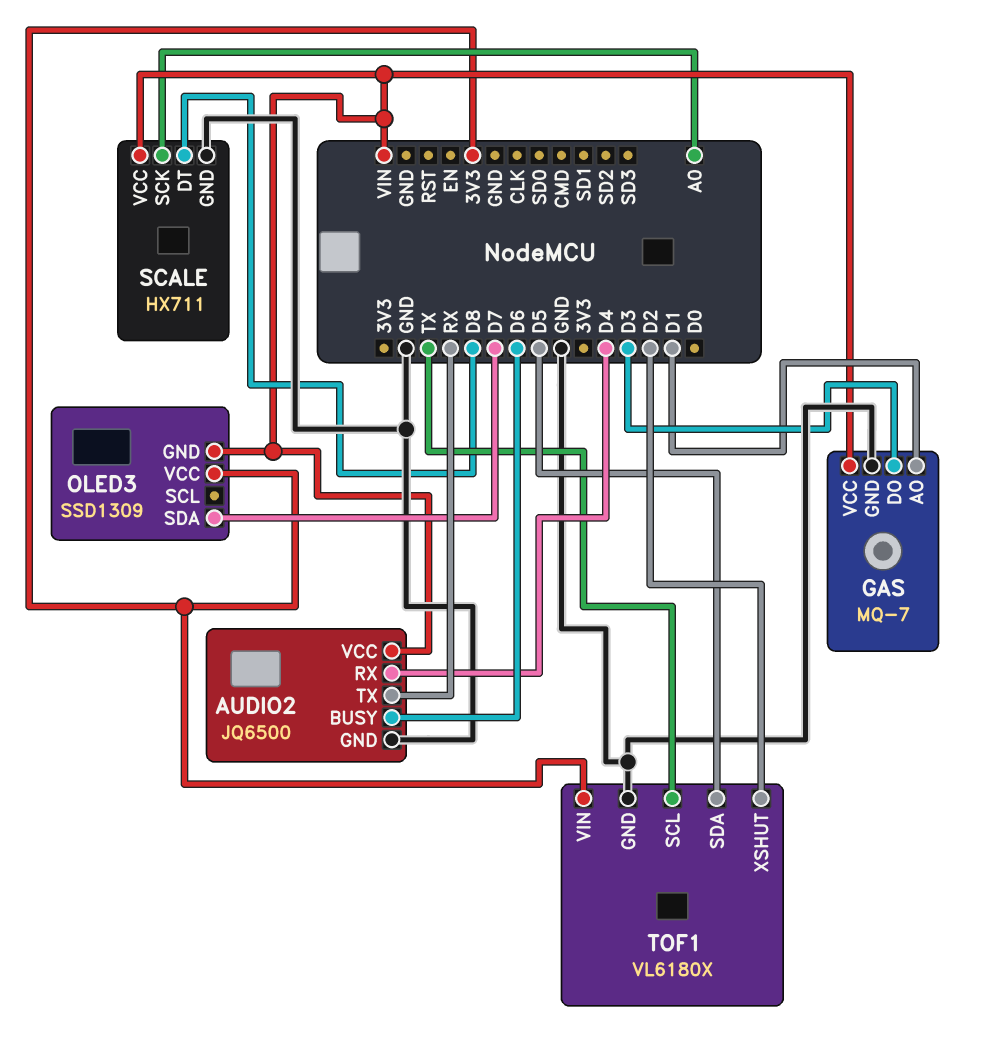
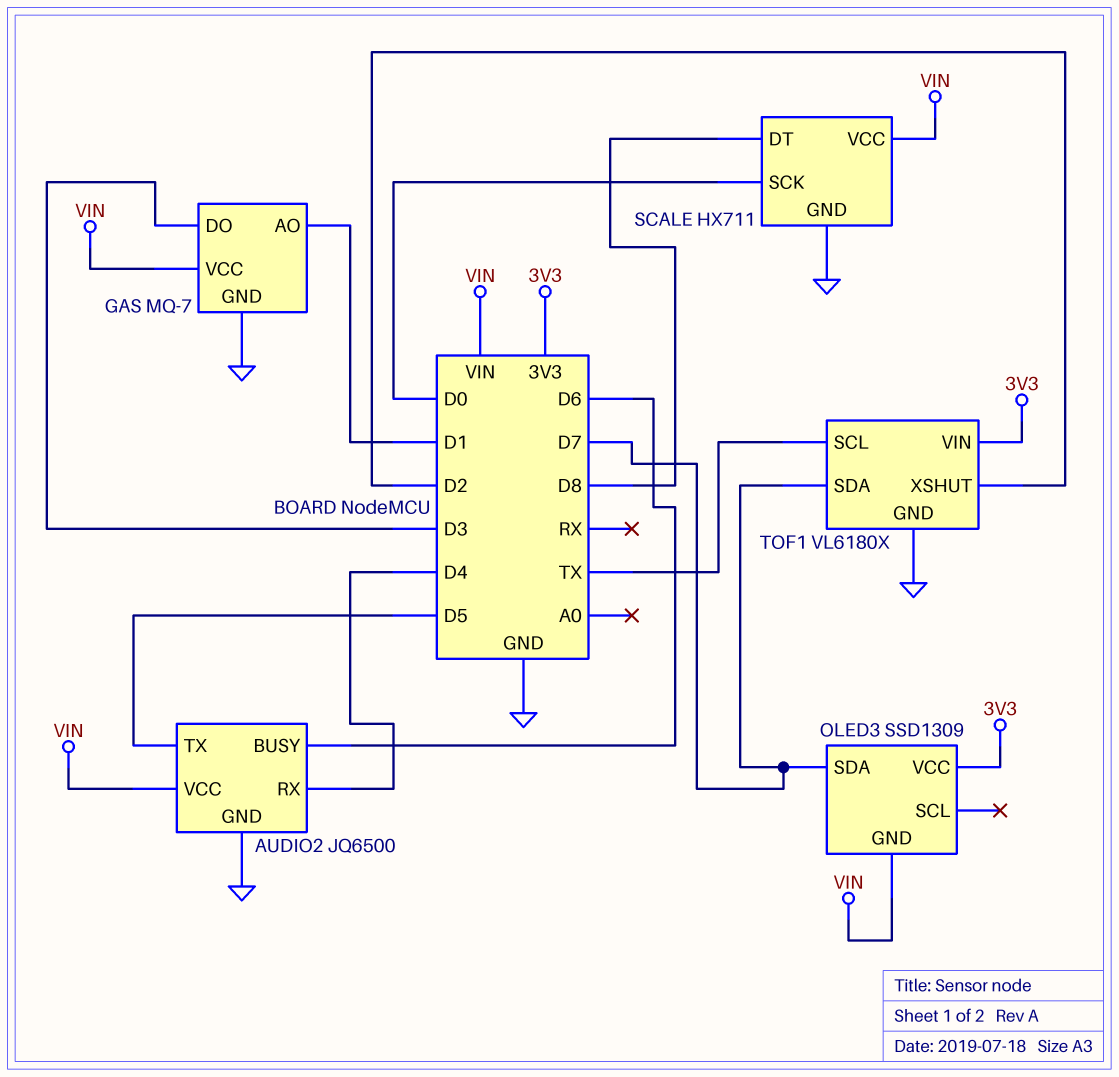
AUDIO2 pin TX: RX -> D5
SCALE pin SCK: A0 -> D0
TOF1 pin SDA: D5 -> D7

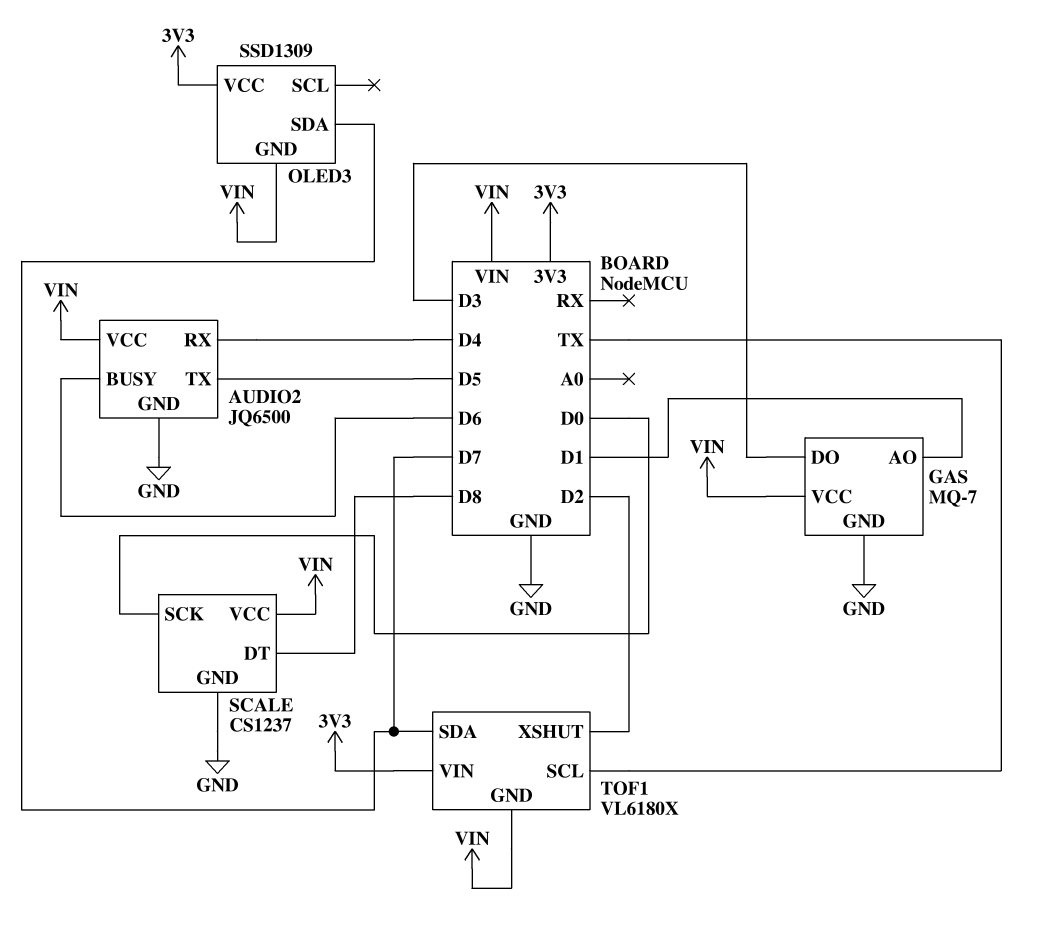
SCALE: HX711 -> CS1237
TOF1 pin GND: GND -> VIN

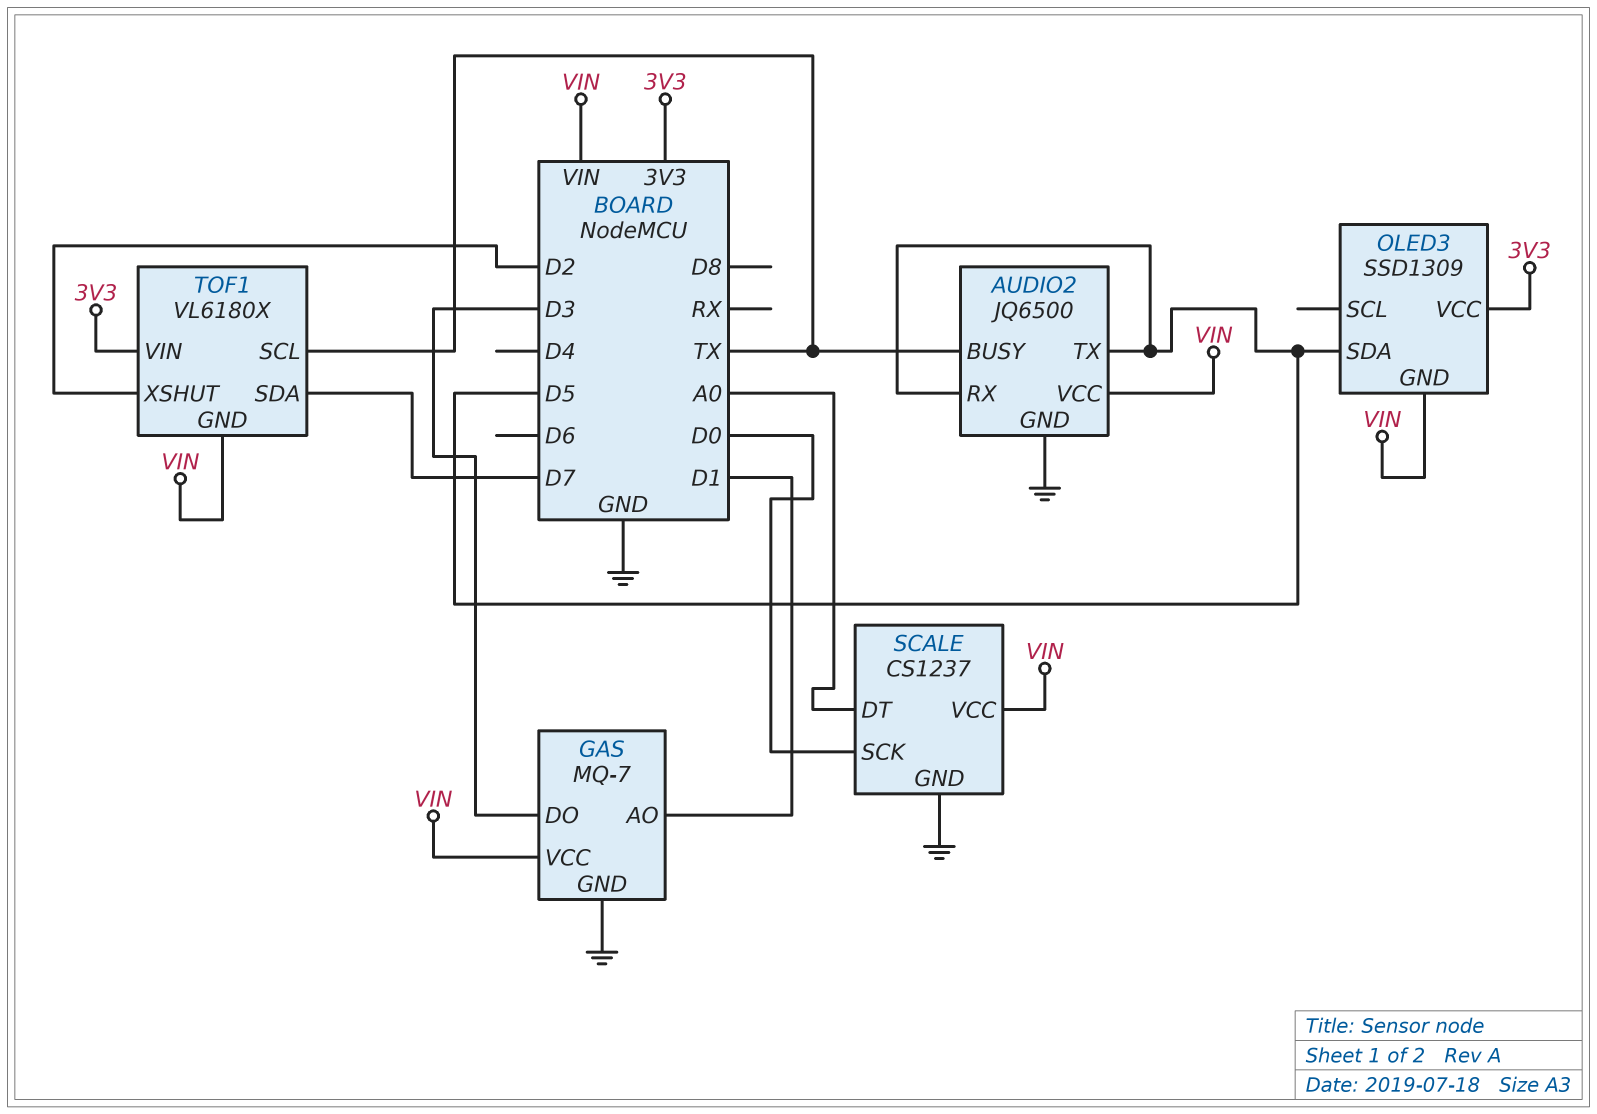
AUDIO2 pin BUSY: D6 -> TX
AUDIO2 pin RX: D4 -> D5
OLED3 pin SDA: D7 -> D5
SCALE pin DT: D8 -> A0

